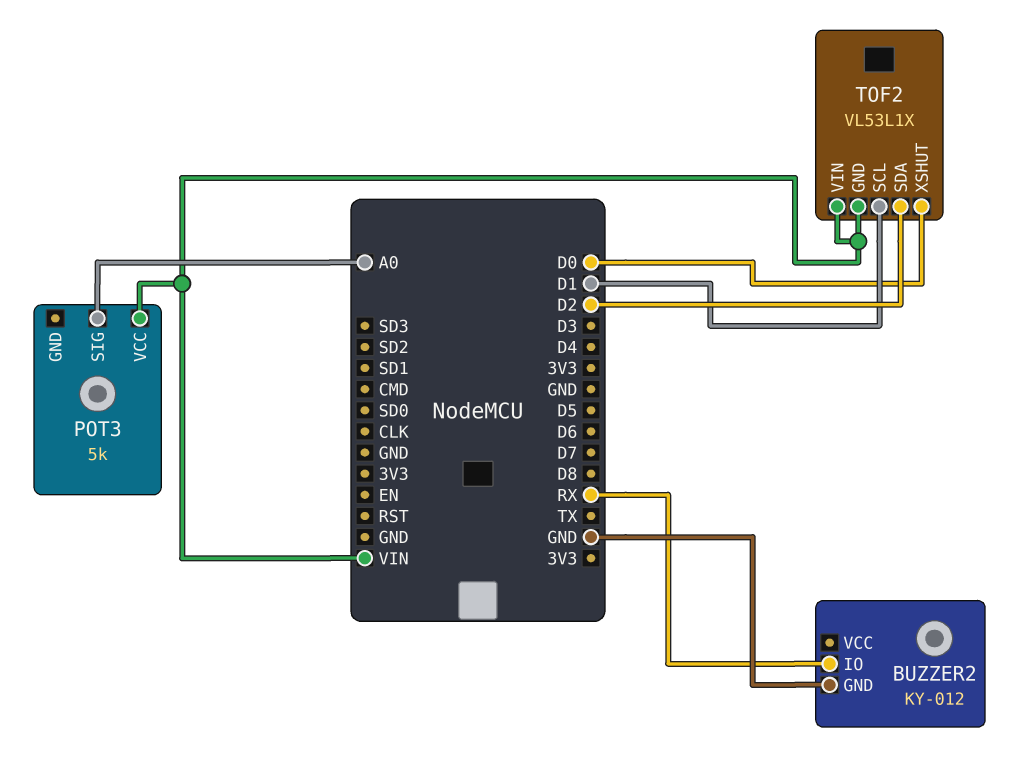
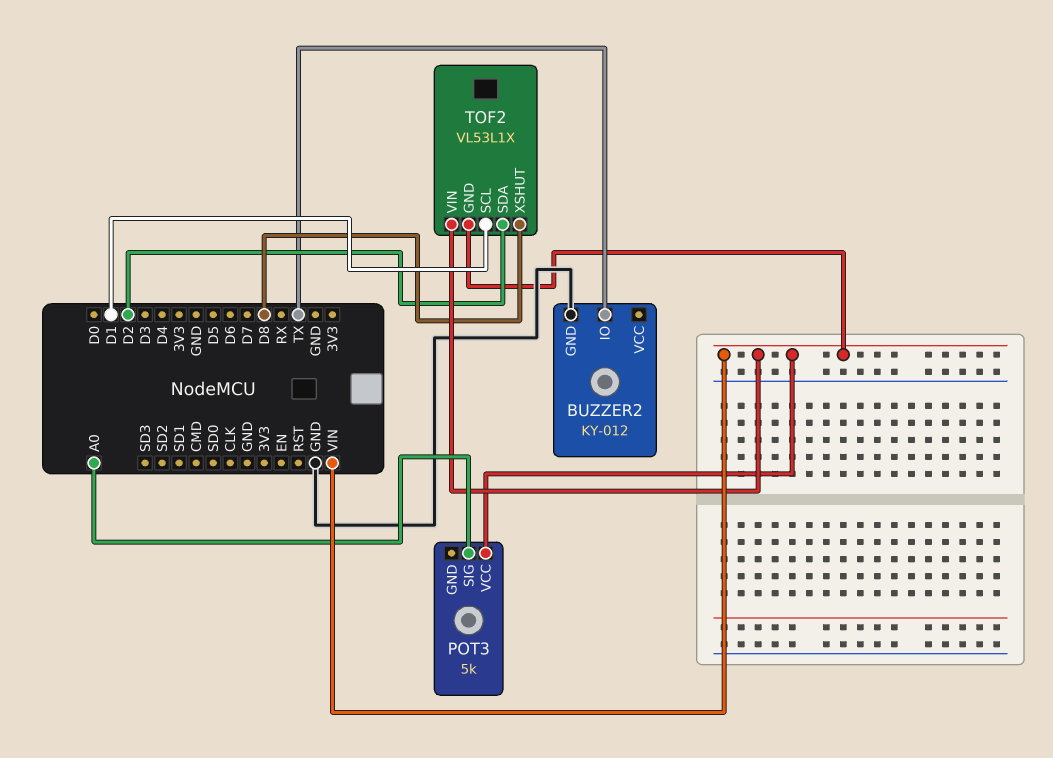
BUZZER2 pin IO: RX -> TX
TOF2 pin XSHUT: D0 -> D8

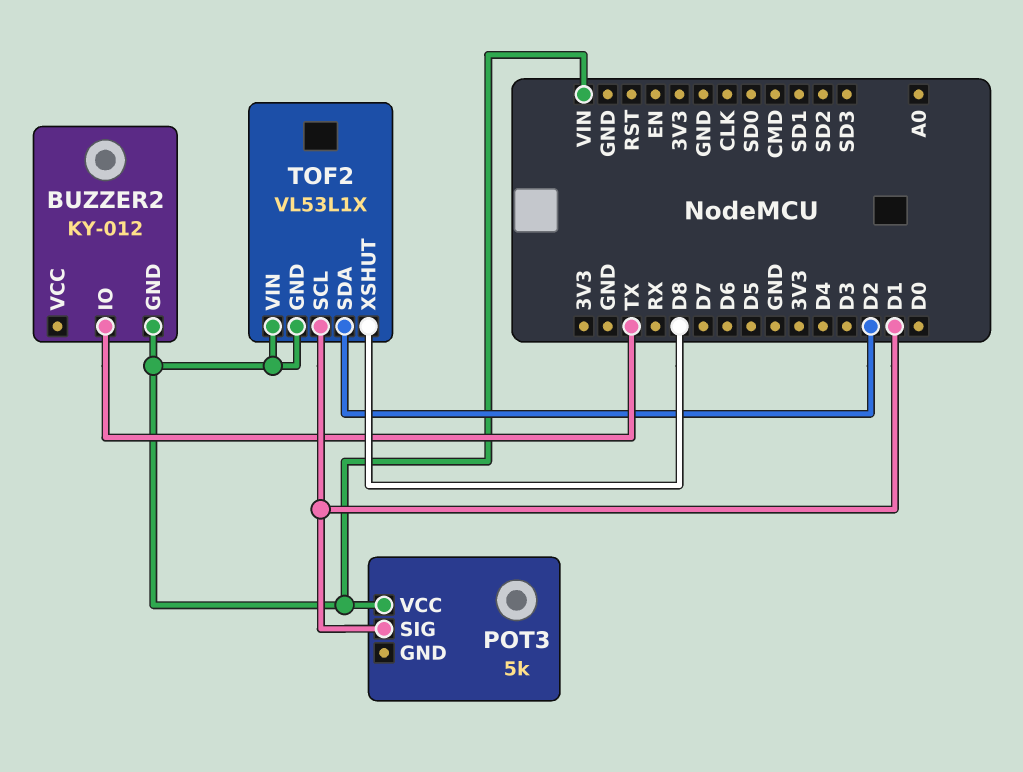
BUZZER2 pin GND: GND -> VIN
POT3 pin SIG: A0 -> D1

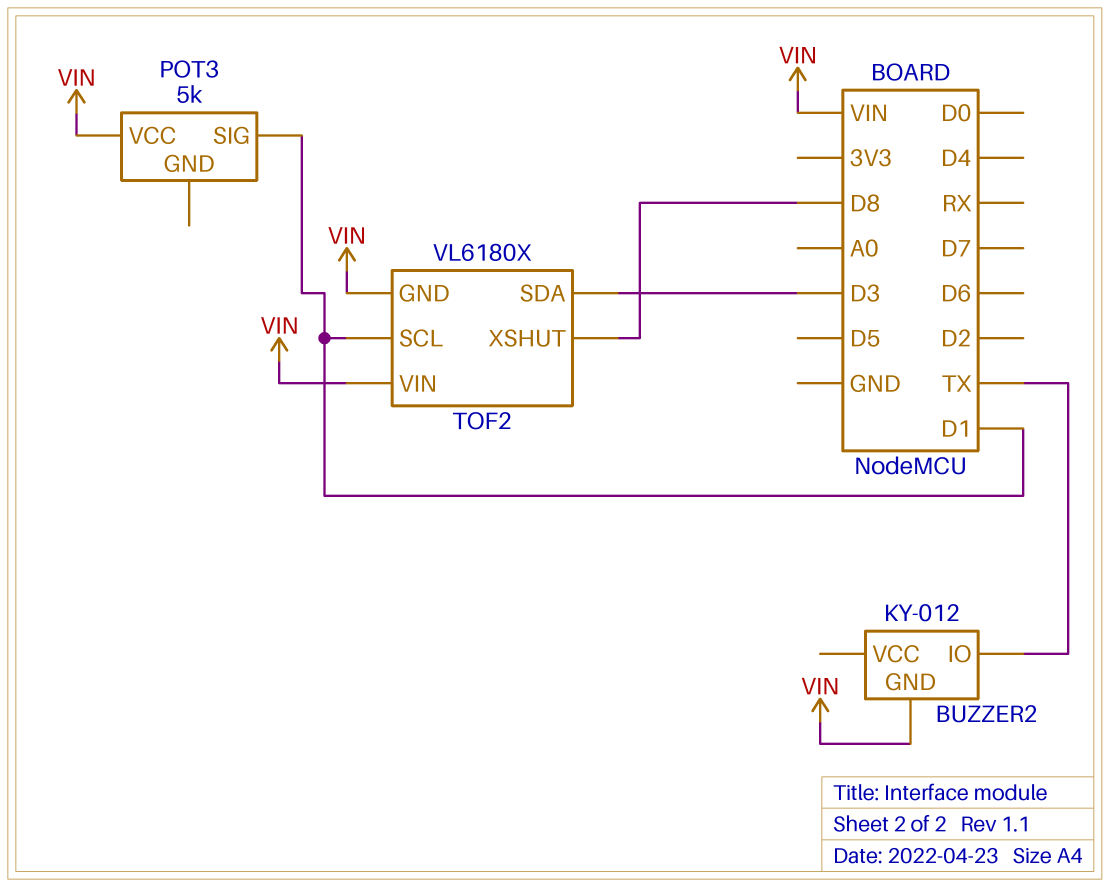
TOF2: VL53L1X -> VL6180X
TOF2 pin SDA: D2 -> D3

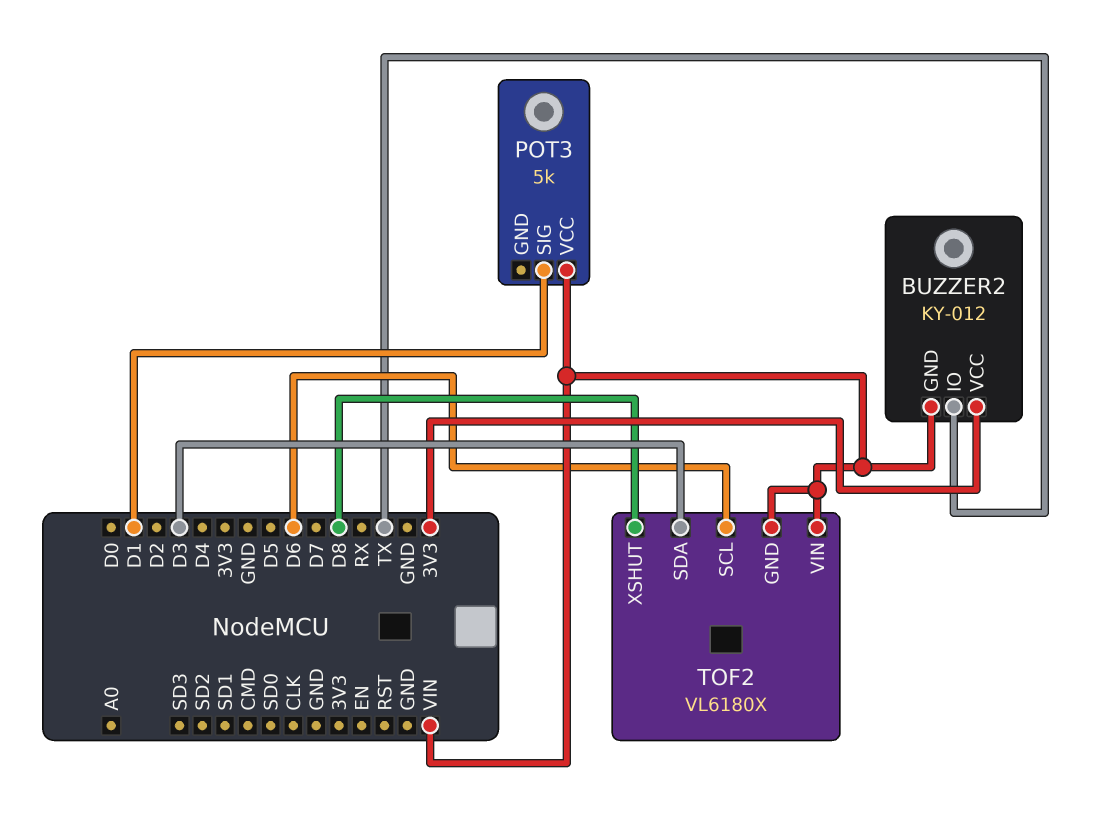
BUZZER2 pin VCC: none -> 3V3
TOF2 pin SCL: D1 -> D6

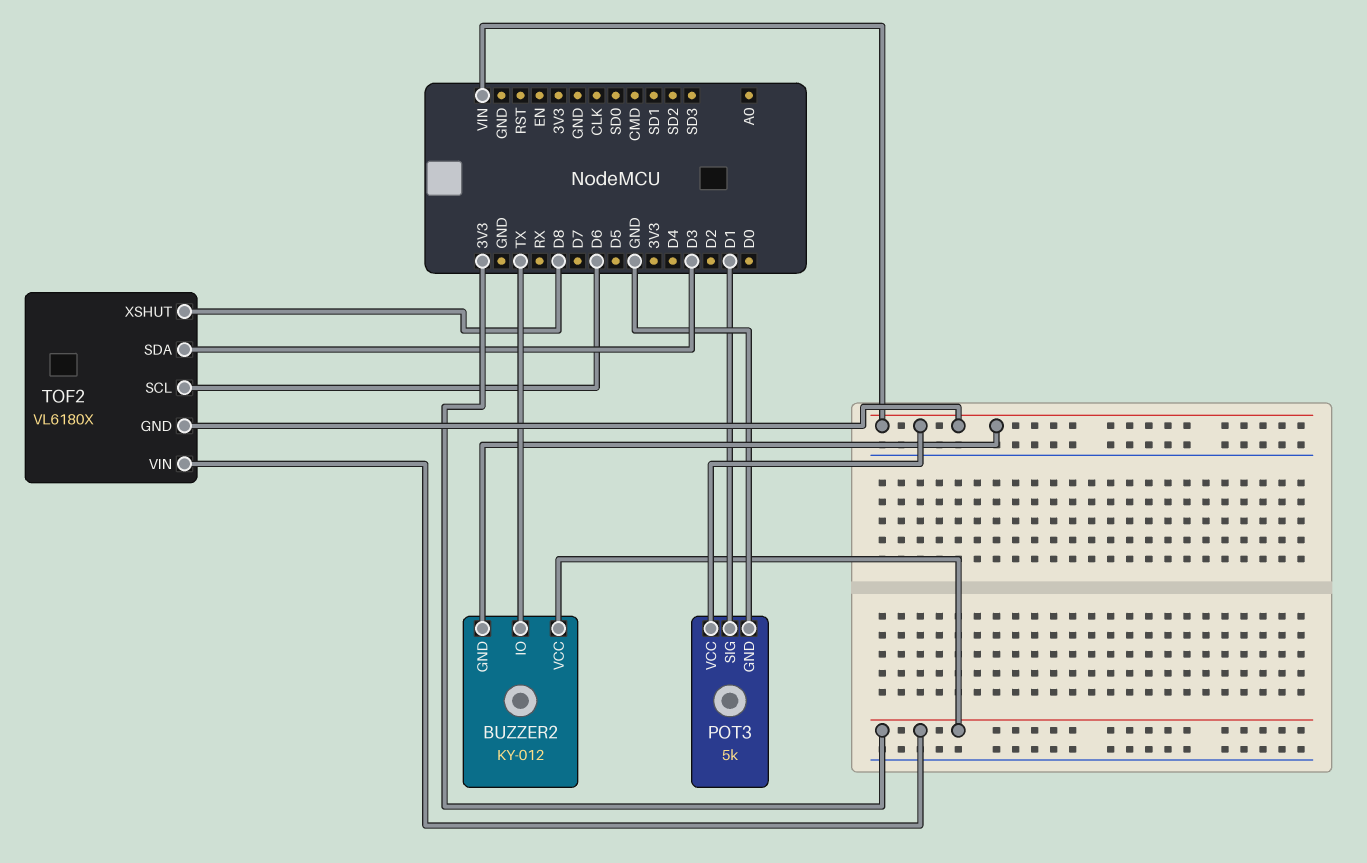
POT3 pin GND: none -> GND
TOF2 pin VIN: VIN -> 3V3

